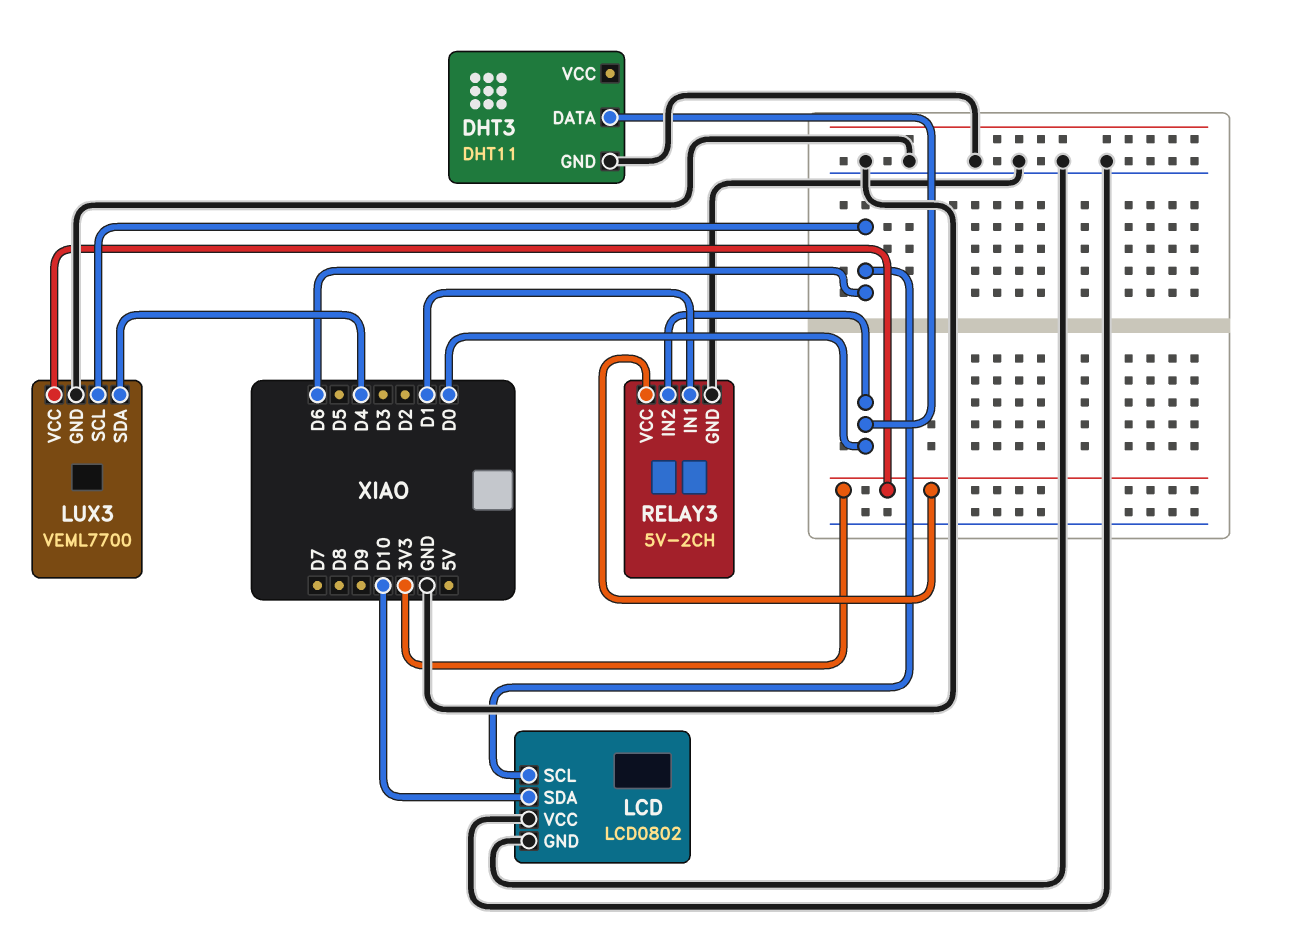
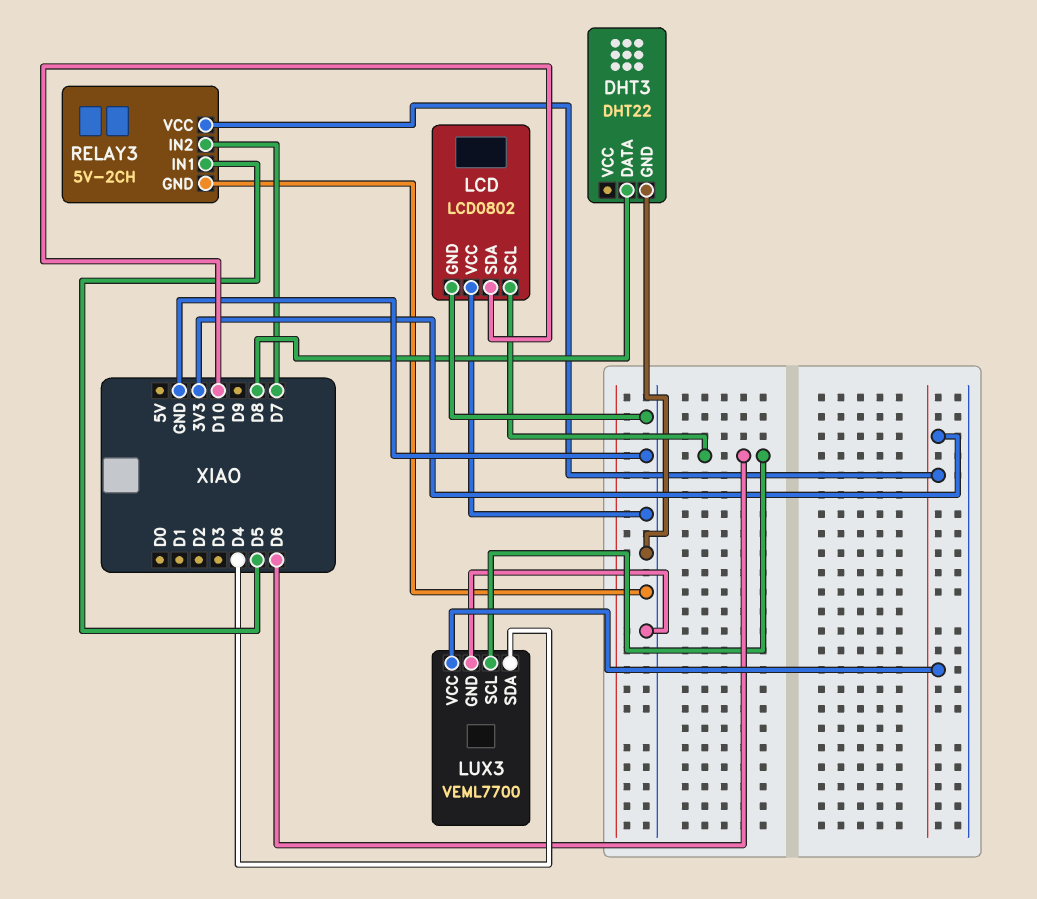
DHT3: DHT11 -> DHT22
DHT3 pin DATA: D0 -> D8
RELAY3 pin IN1: D1 -> D5
RELAY3 pin IN2: D0 -> D7

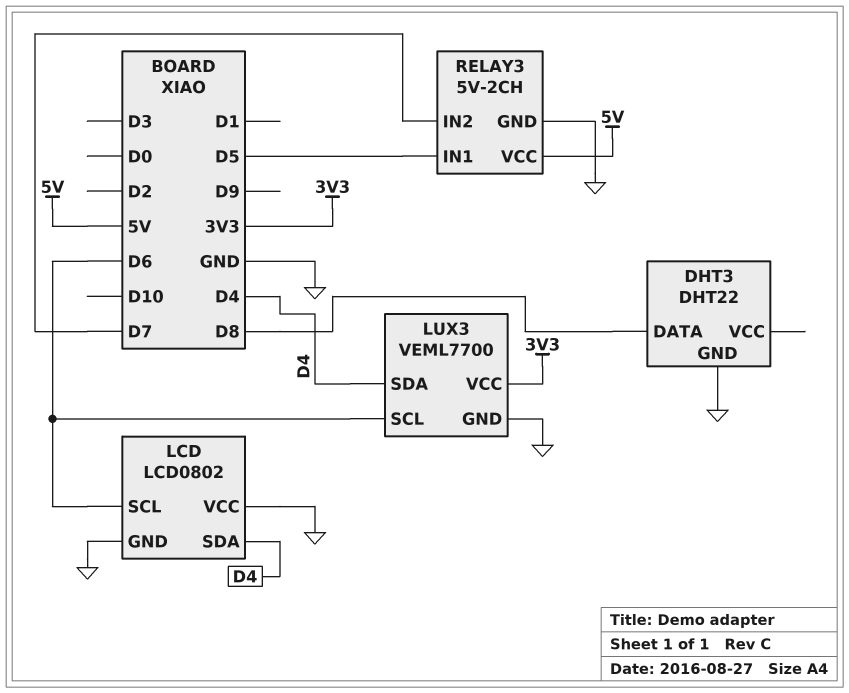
LCD pin SDA: D10 -> D4
RELAY3 pin VCC: 3V3 -> 5V

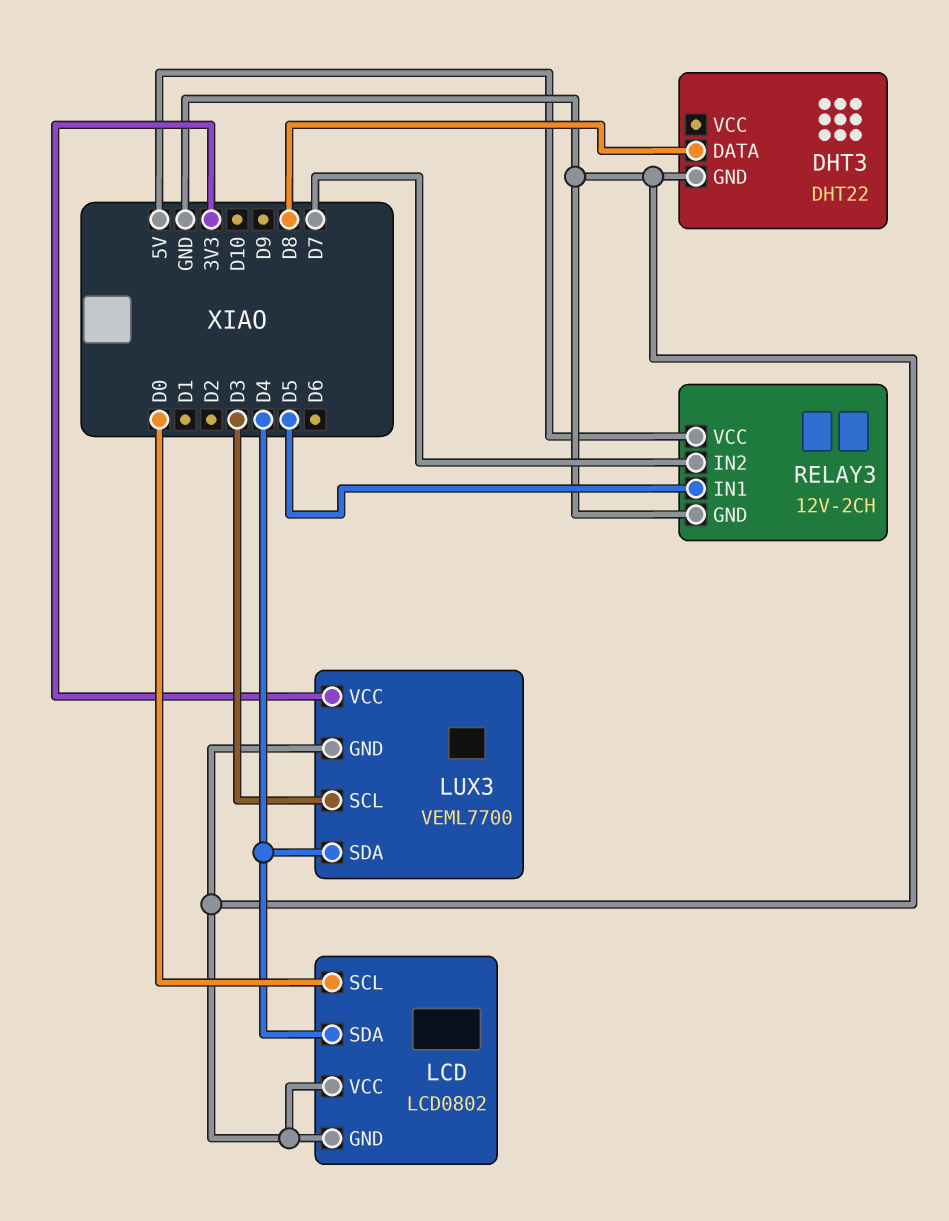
LCD pin SCL: D6 -> D0
LUX3 pin SCL: D6 -> D3
RELAY3: 5V-2CH -> 12V-2CH

